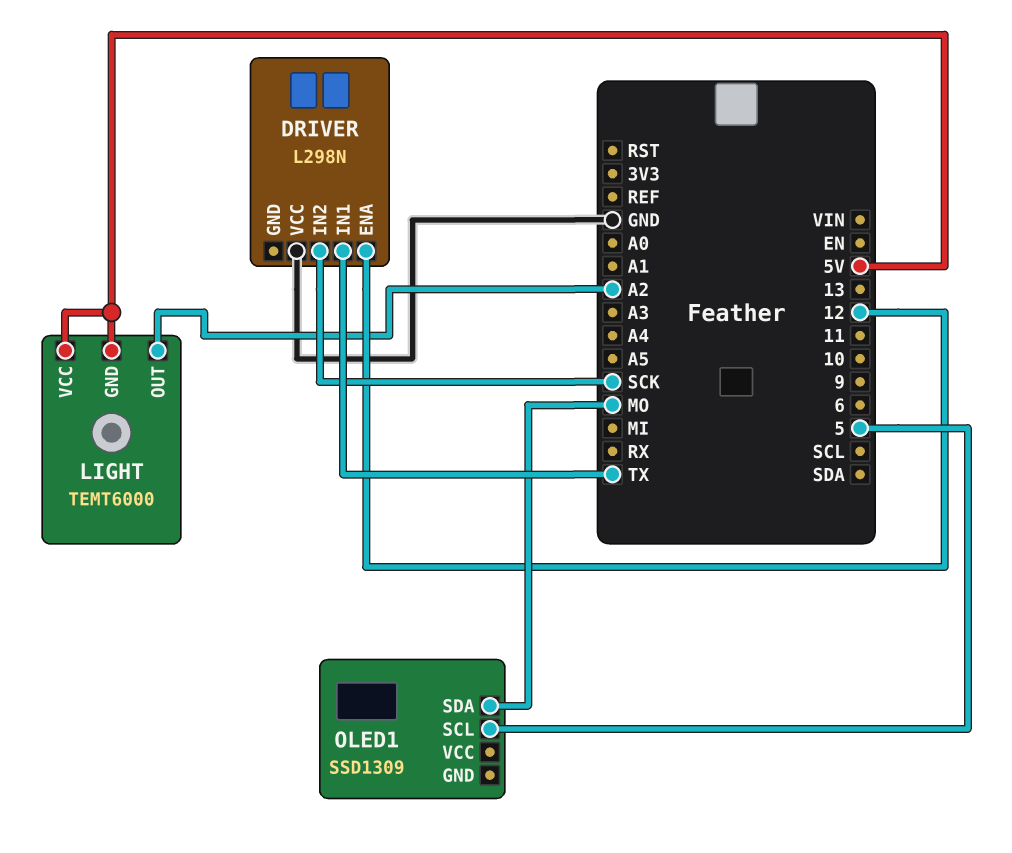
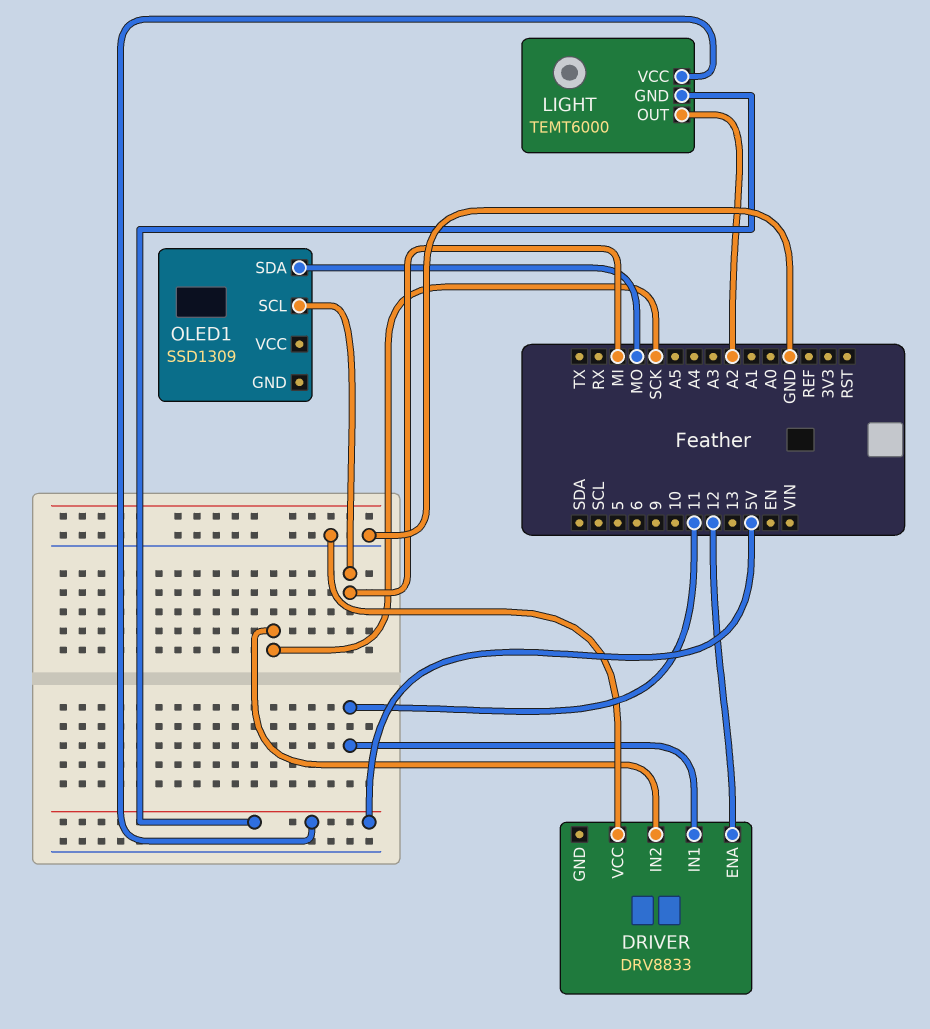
DRIVER: L298N -> DRV8833
DRIVER pin IN1: TX -> 11
OLED1 pin SCL: 5 -> MI

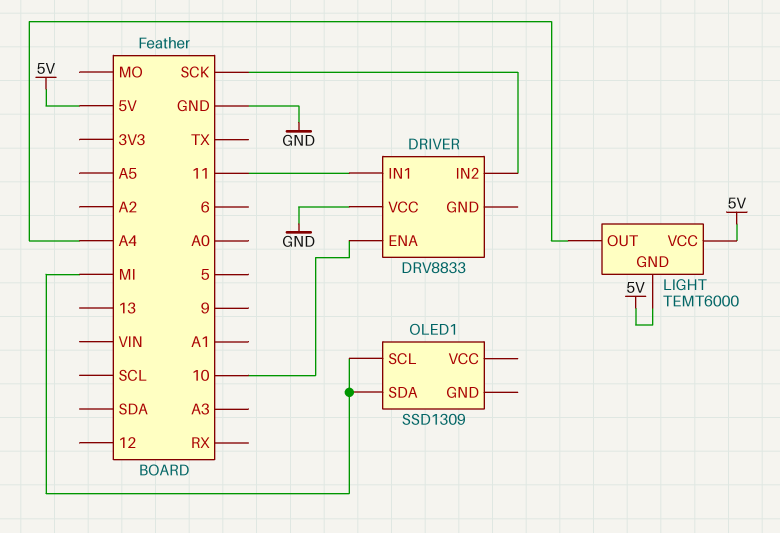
DRIVER pin ENA: 12 -> 10
LIGHT pin OUT: A2 -> A4
OLED1 pin SDA: MO -> MI

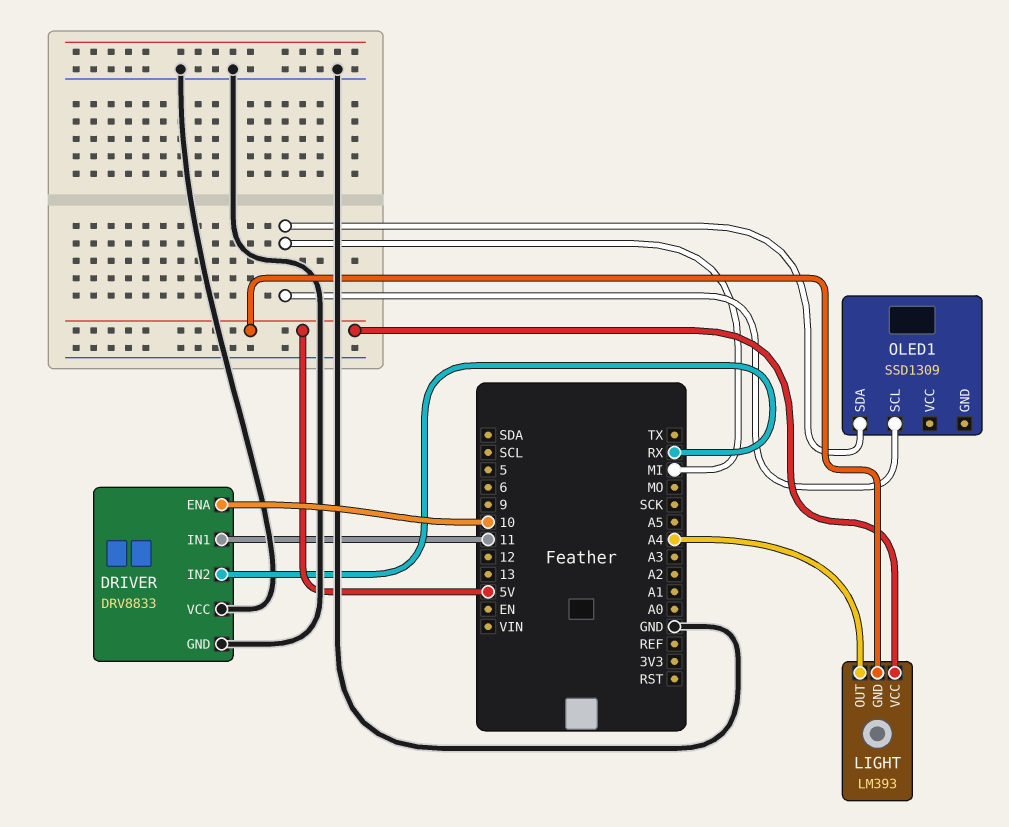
DRIVER pin GND: none -> GND
DRIVER pin IN2: SCK -> RX
LIGHT: TEMT6000 -> LM393

